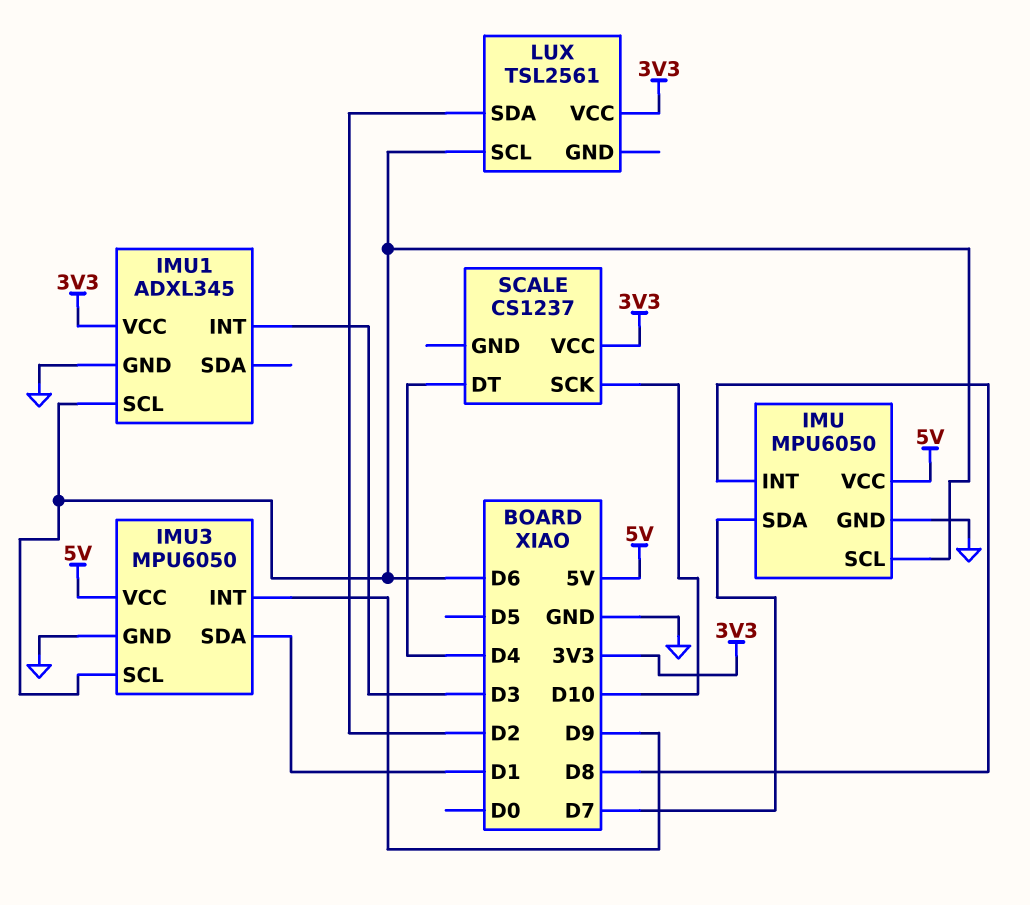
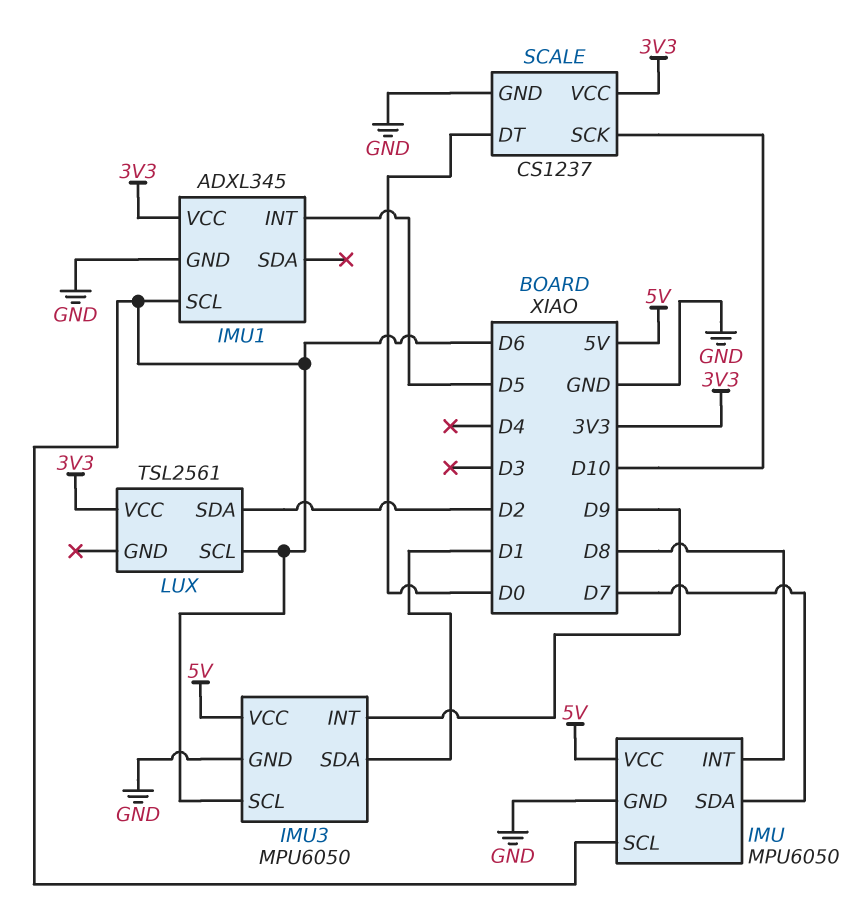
IMU1 pin INT: D3 -> D5
SCALE pin DT: D4 -> D0
SCALE pin GND: none -> GND

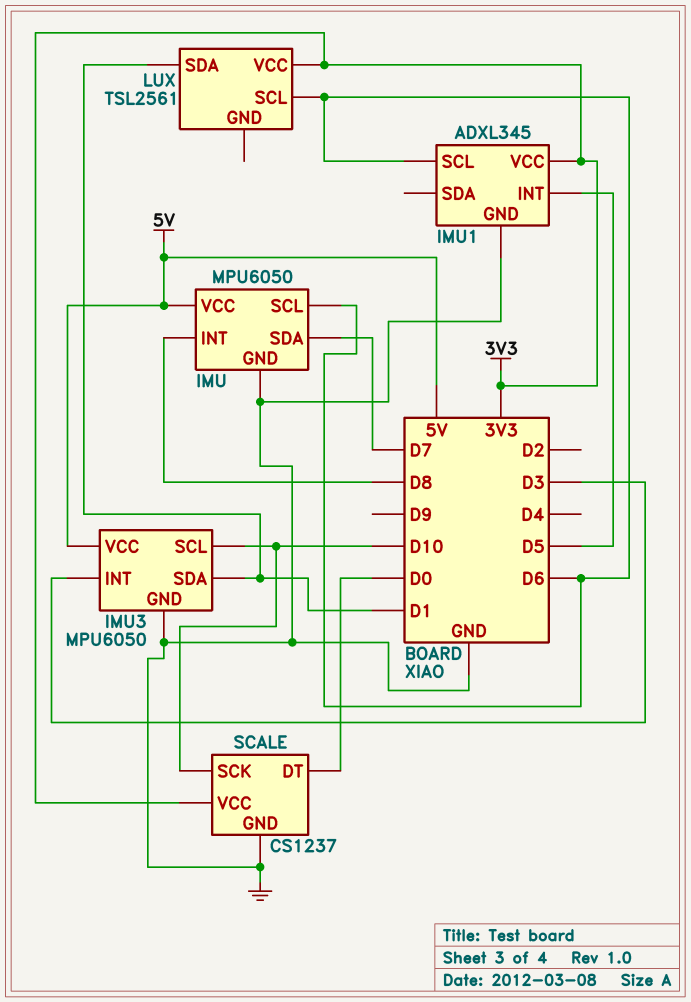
IMU3 pin INT: D9 -> D3
IMU3 pin SCL: D6 -> D10
LUX pin SDA: D2 -> D1

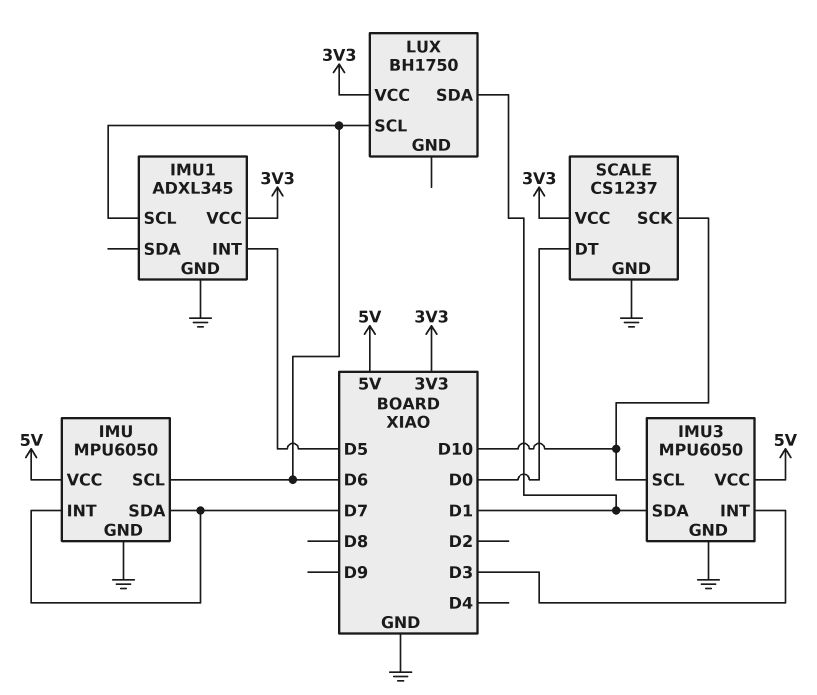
IMU pin INT: D8 -> D7
LUX: TSL2561 -> BH1750

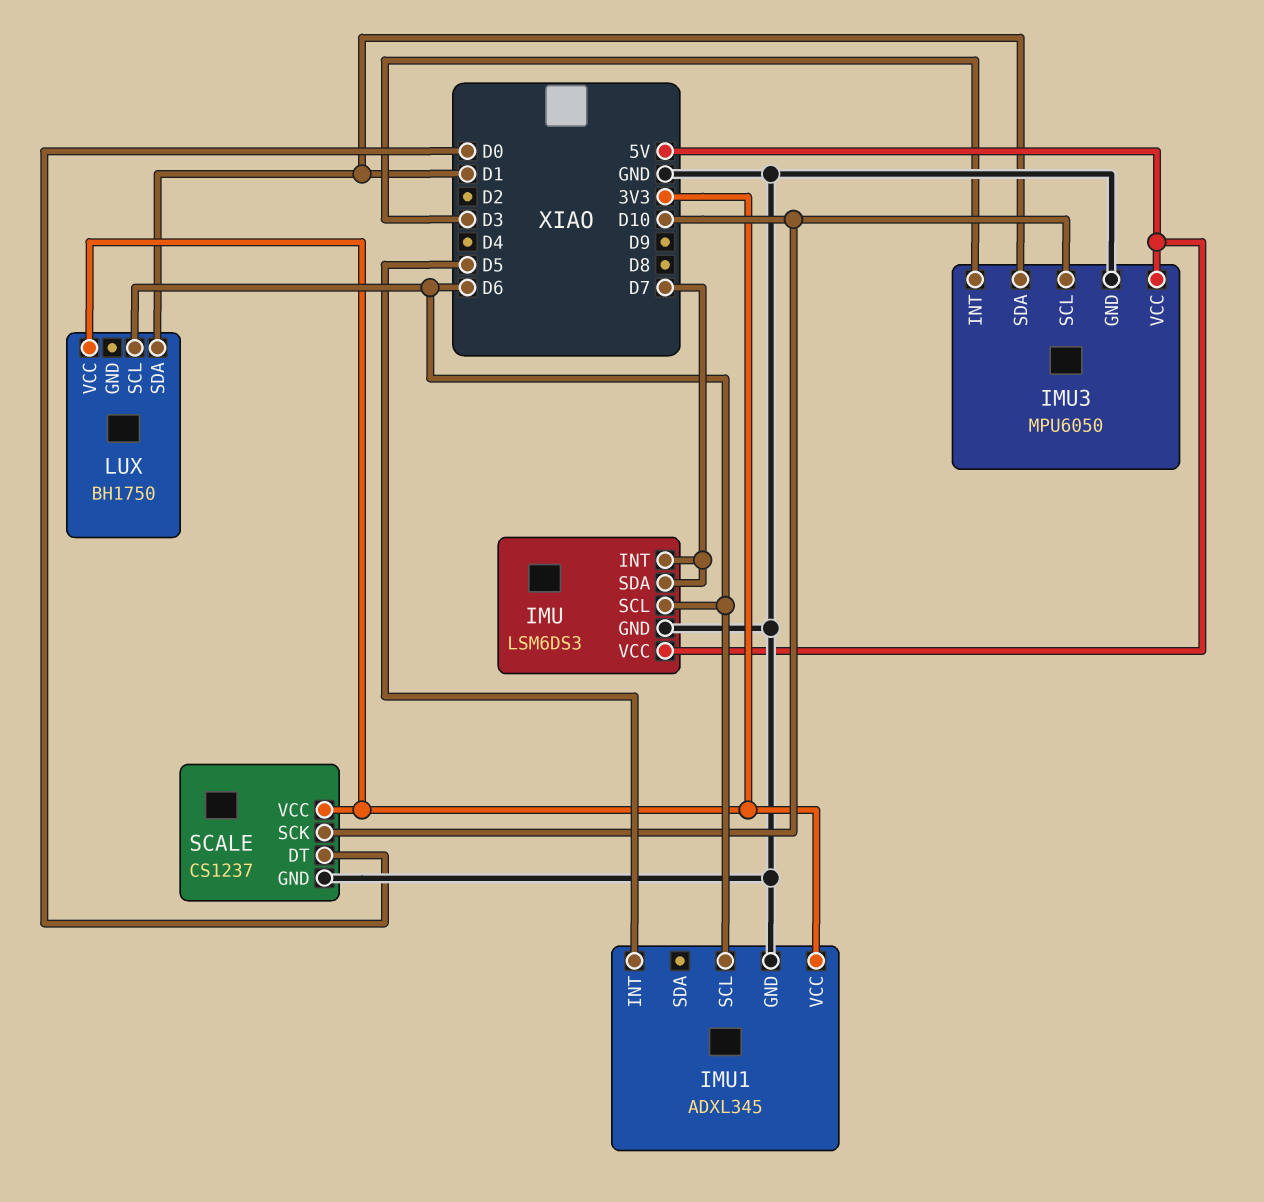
IMU: MPU6050 -> LSM6DS3

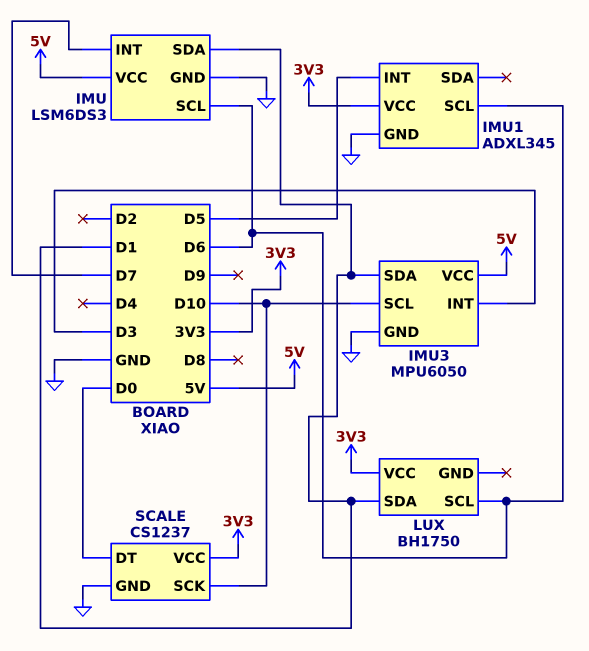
IMU pin SDA: D7 -> D1

